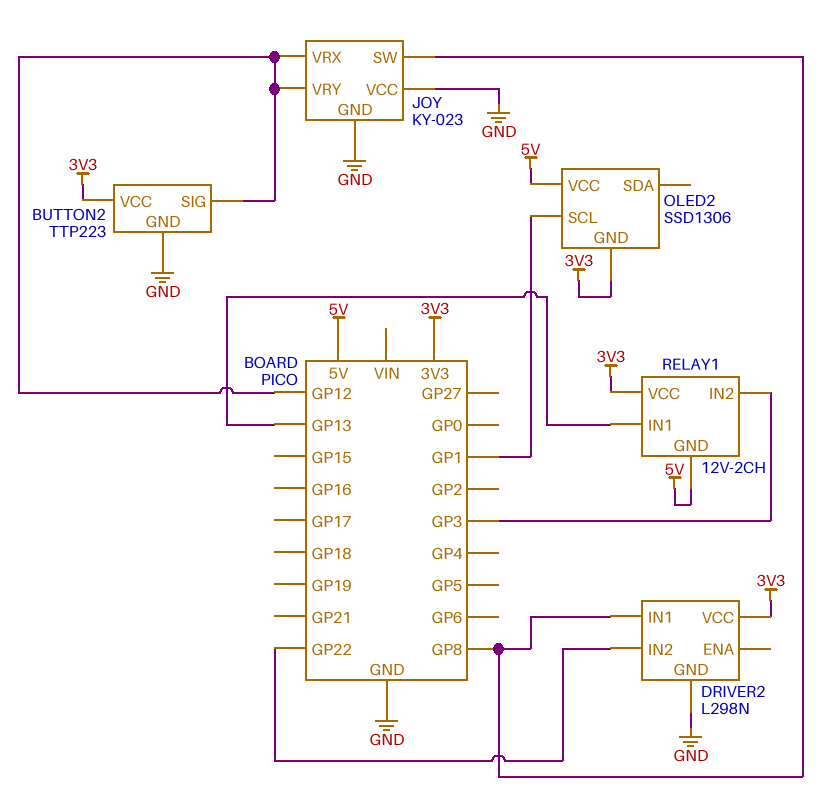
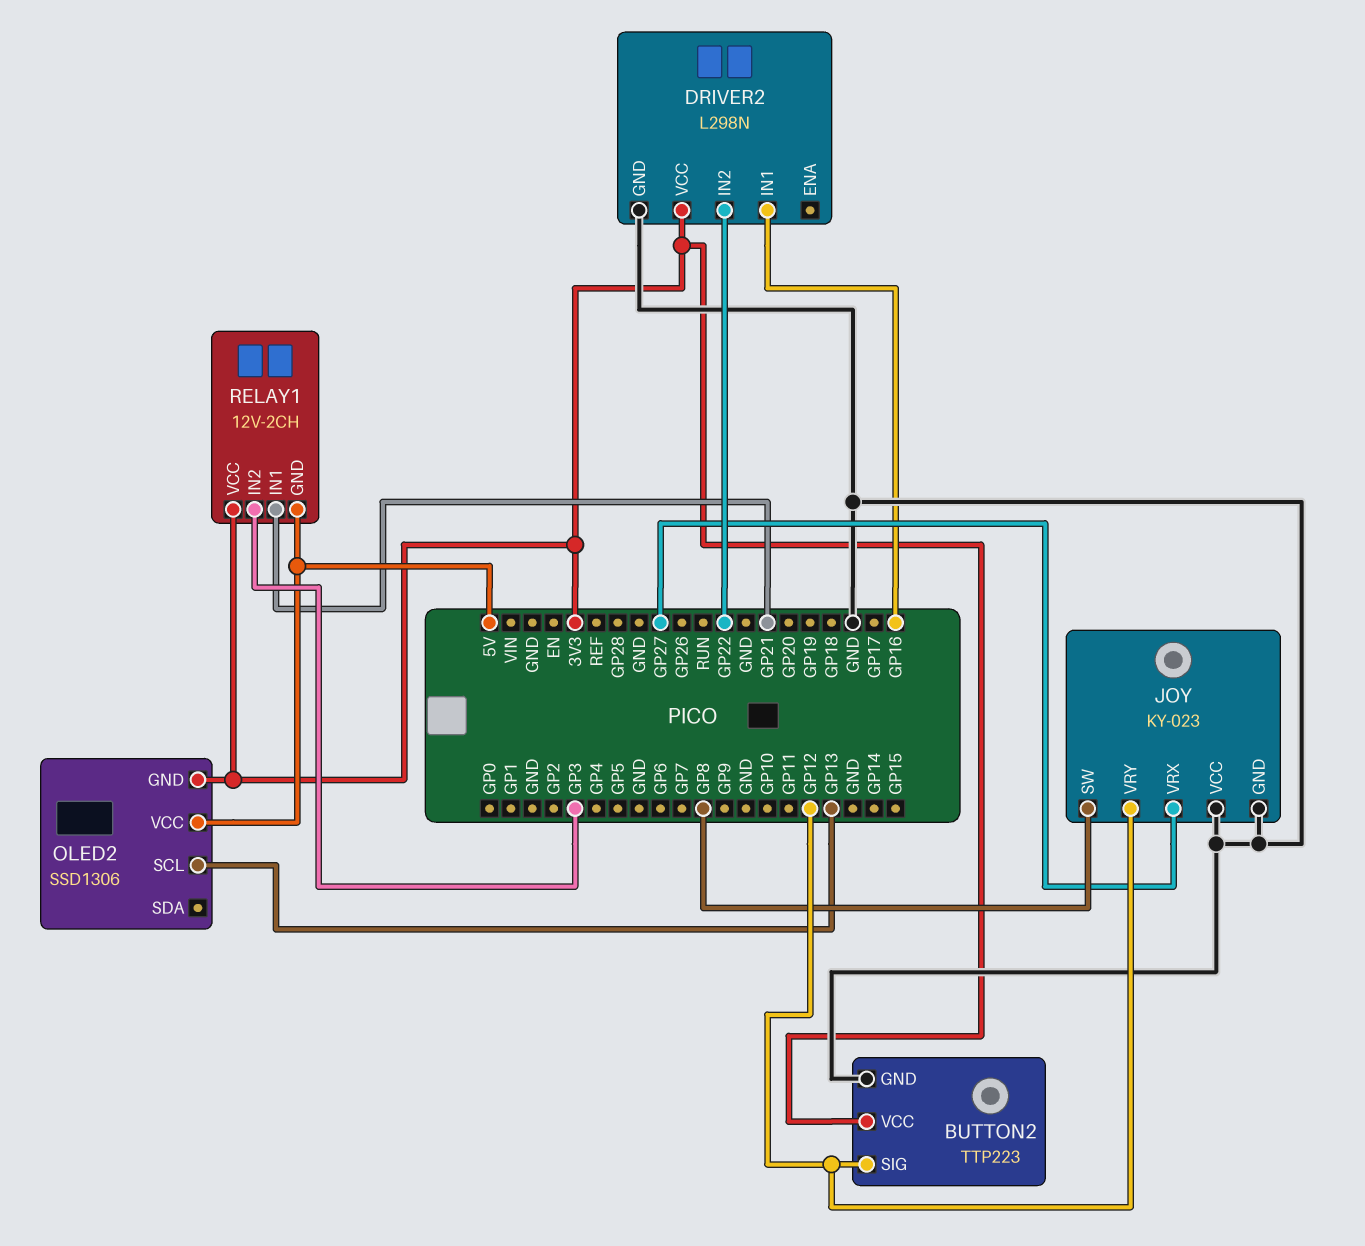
DRIVER2 pin IN1: GP8 -> GP16
JOY pin VRX: GP12 -> GP27
OLED2 pin SCL: GP1 -> GP13
RELAY1 pin IN1: GP13 -> GP21

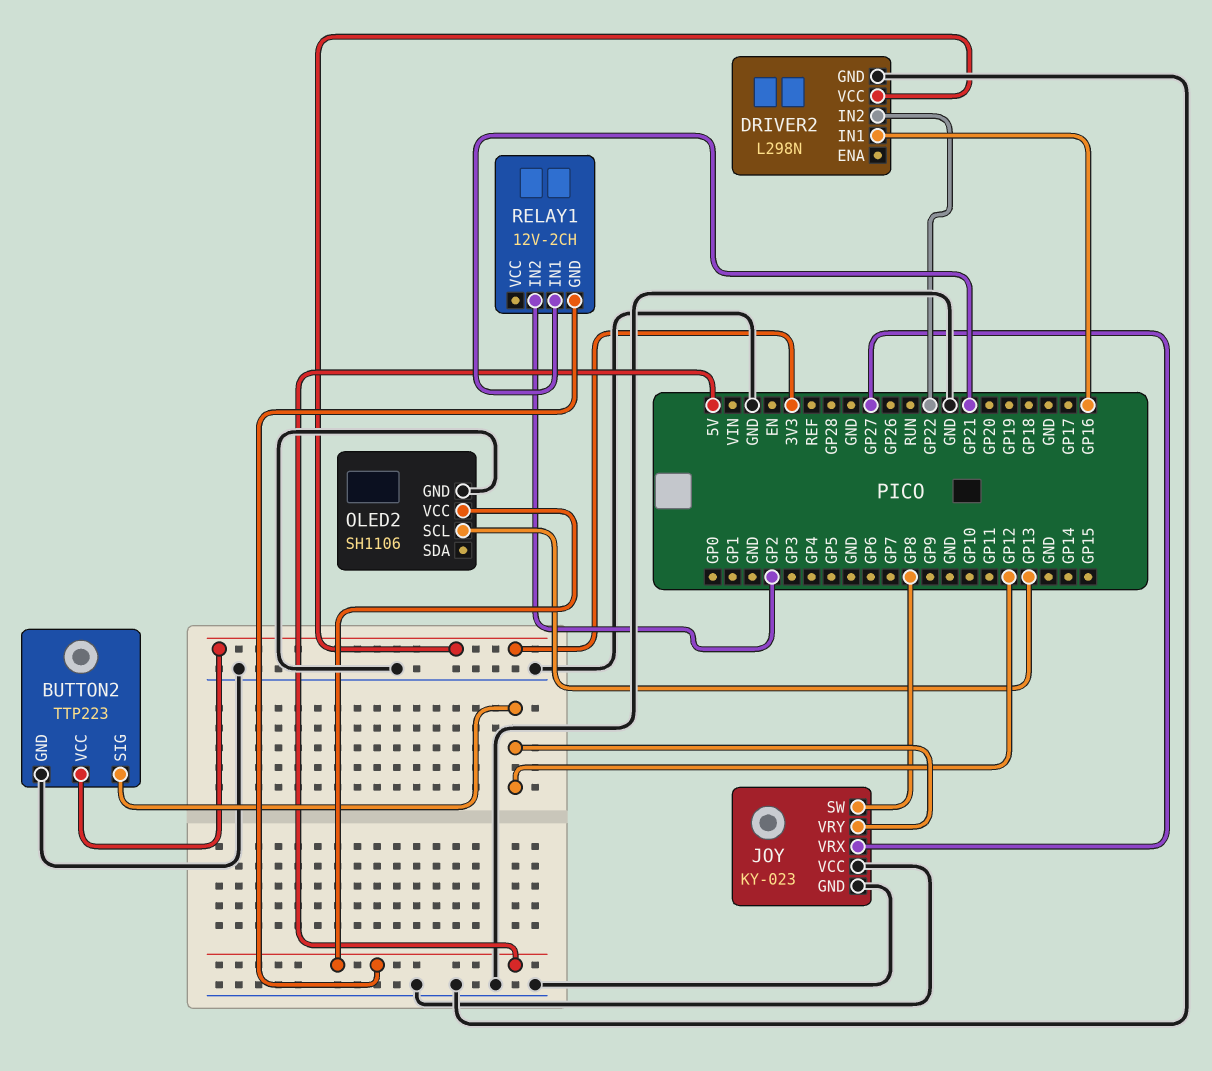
OLED2: SSD1306 -> SH1106
OLED2 pin GND: 3V3 -> GND
RELAY1 pin IN2: GP3 -> GP2
RELAY1 pin VCC: 3V3 -> none

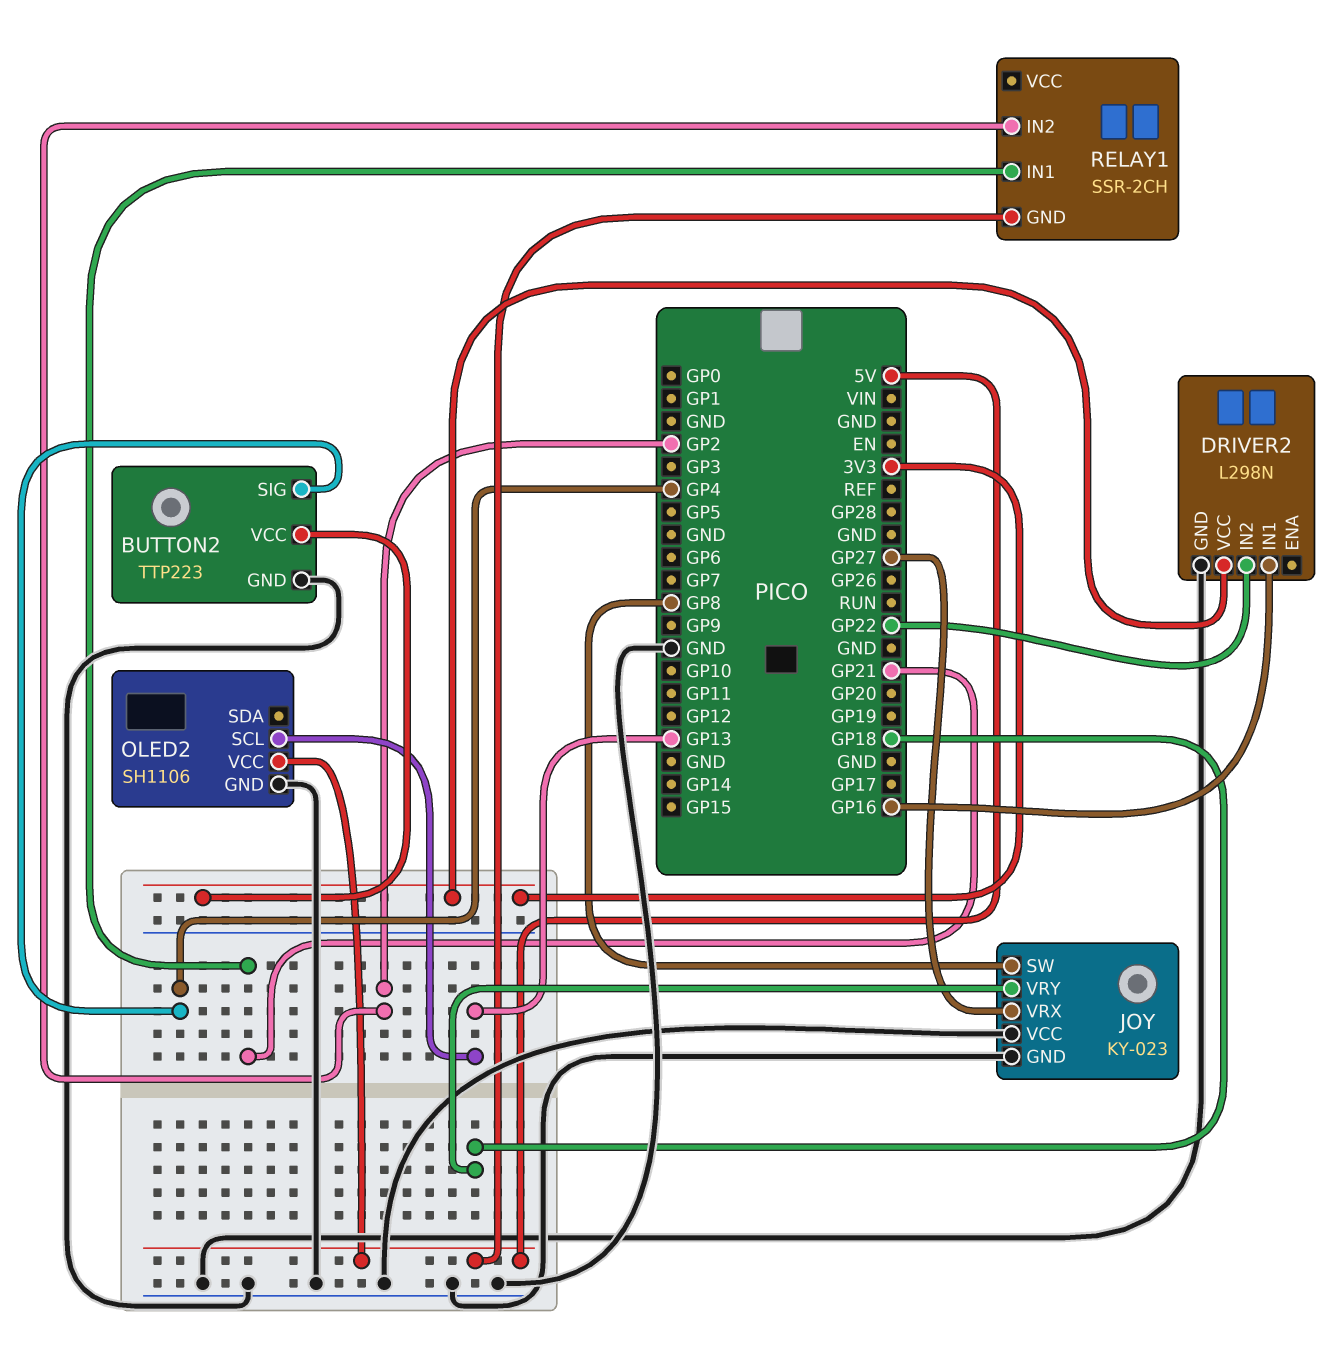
BUTTON2 pin SIG: GP12 -> GP4
JOY pin VRY: GP12 -> GP18
RELAY1: 12V-2CH -> SSR-2CH

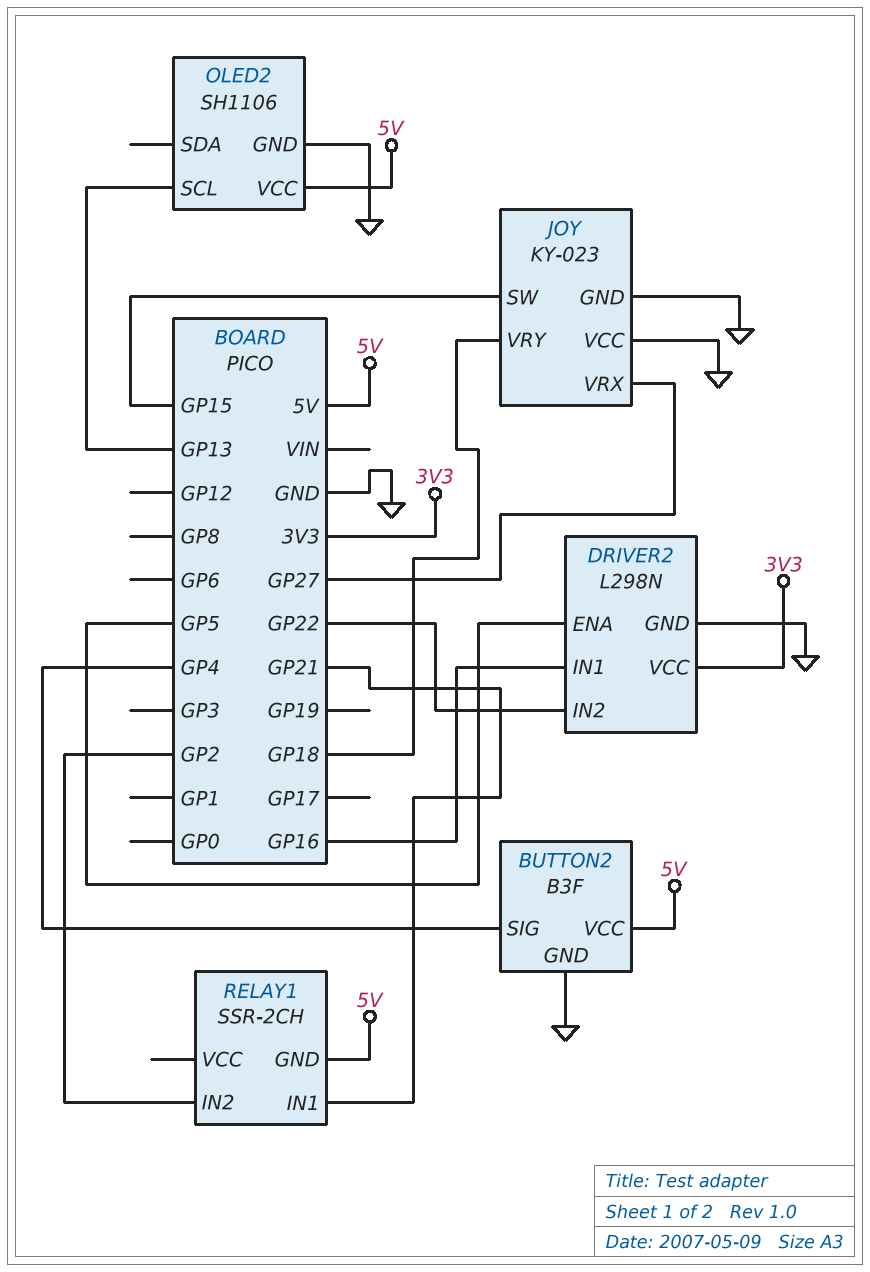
BUTTON2: TTP223 -> B3F
BUTTON2 pin VCC: 3V3 -> 5V
DRIVER2 pin ENA: none -> GP5
JOY pin SW: GP8 -> GP15

